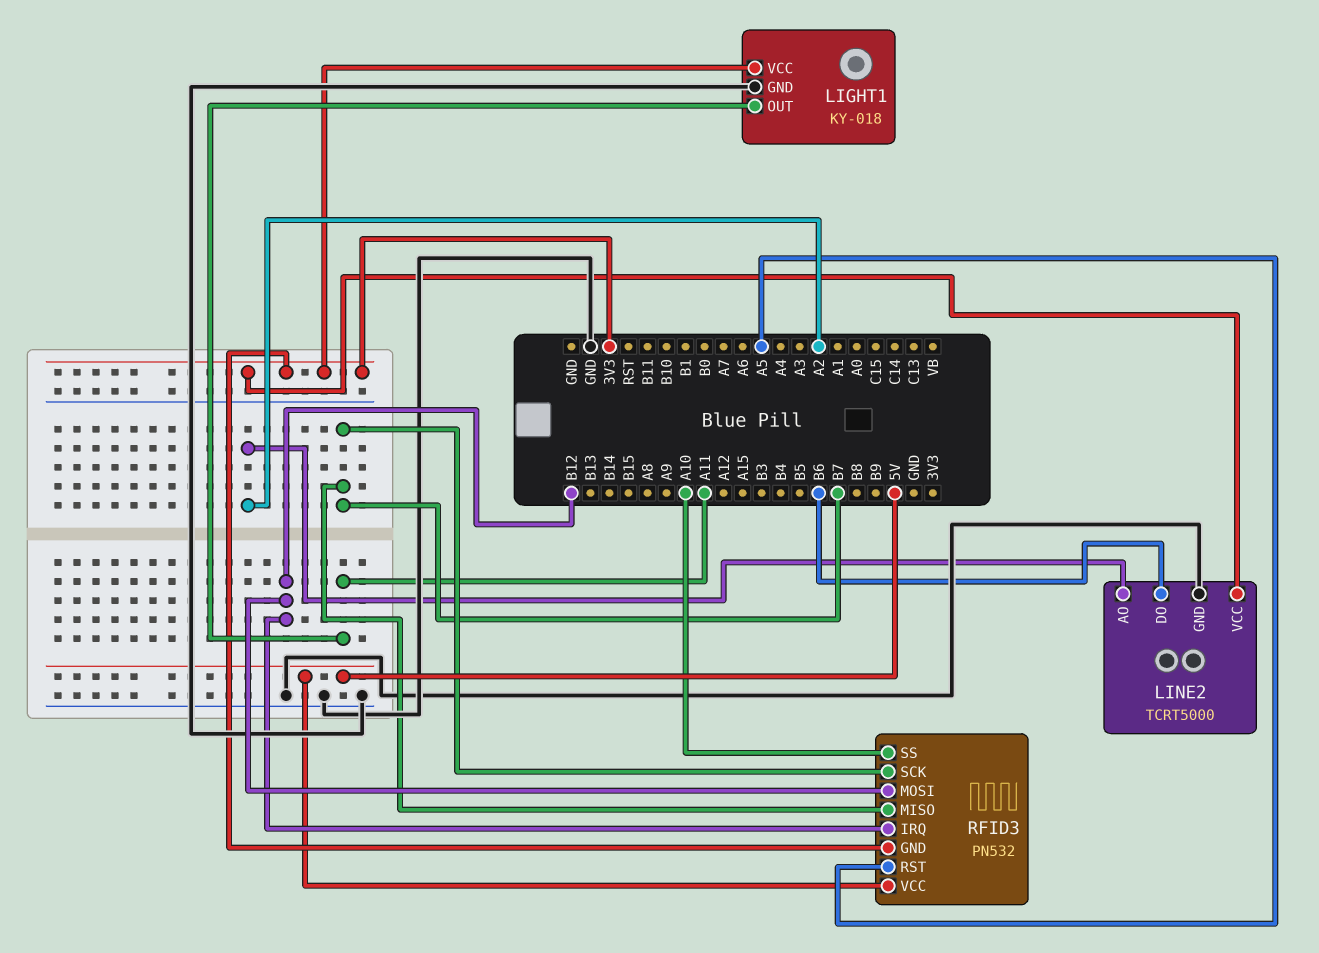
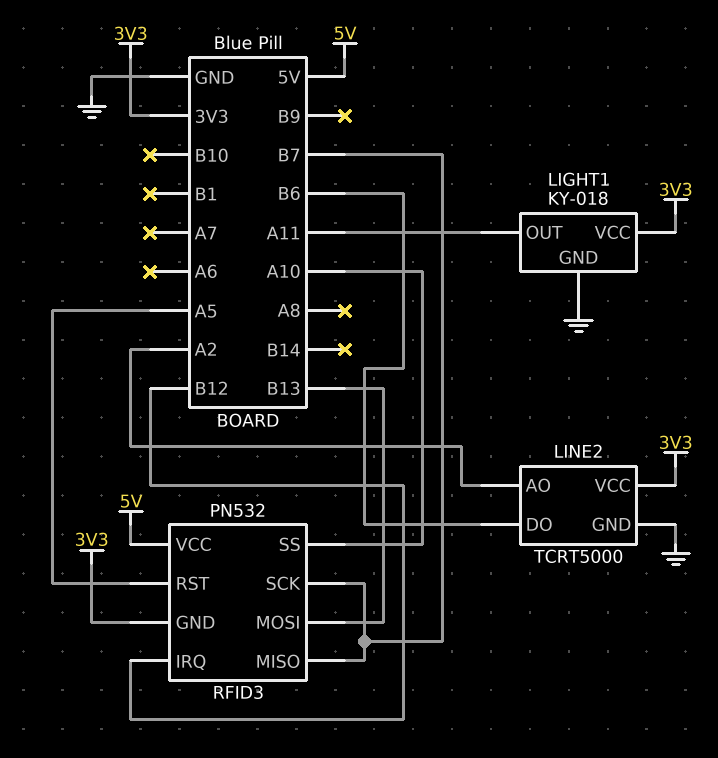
RFID3 pin MOSI: B12 -> B13

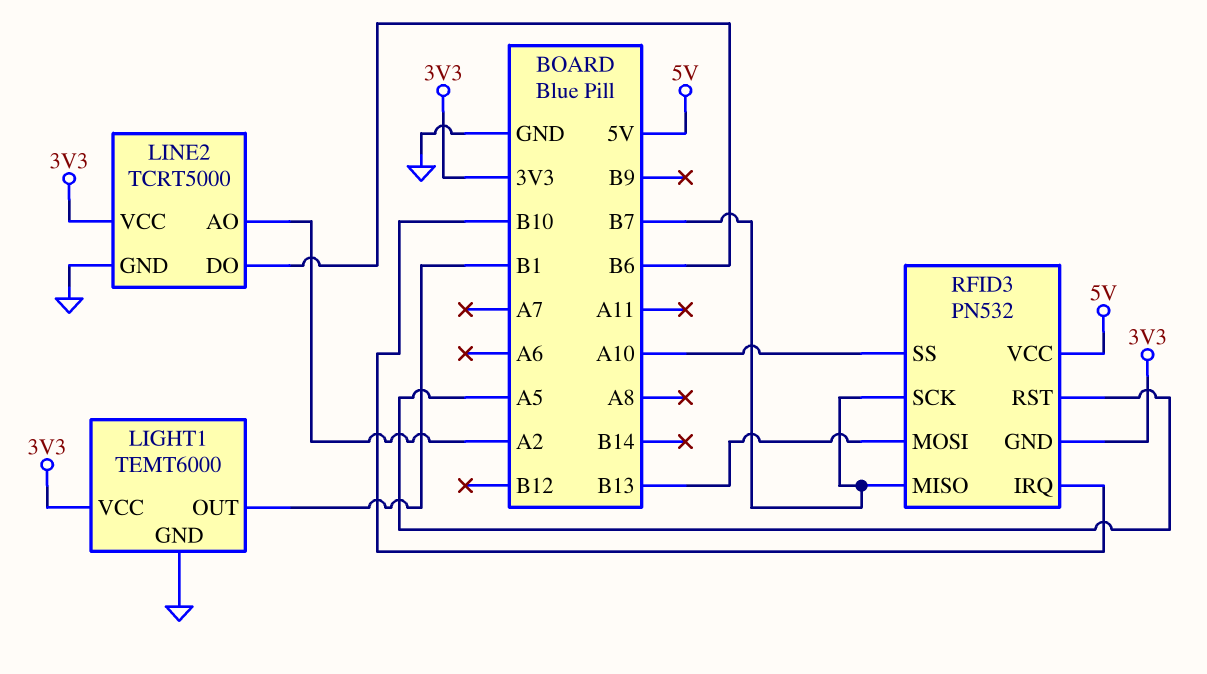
LIGHT1: KY-018 -> TEMT6000
LIGHT1 pin OUT: A11 -> B1
RFID3 pin IRQ: B12 -> B10

